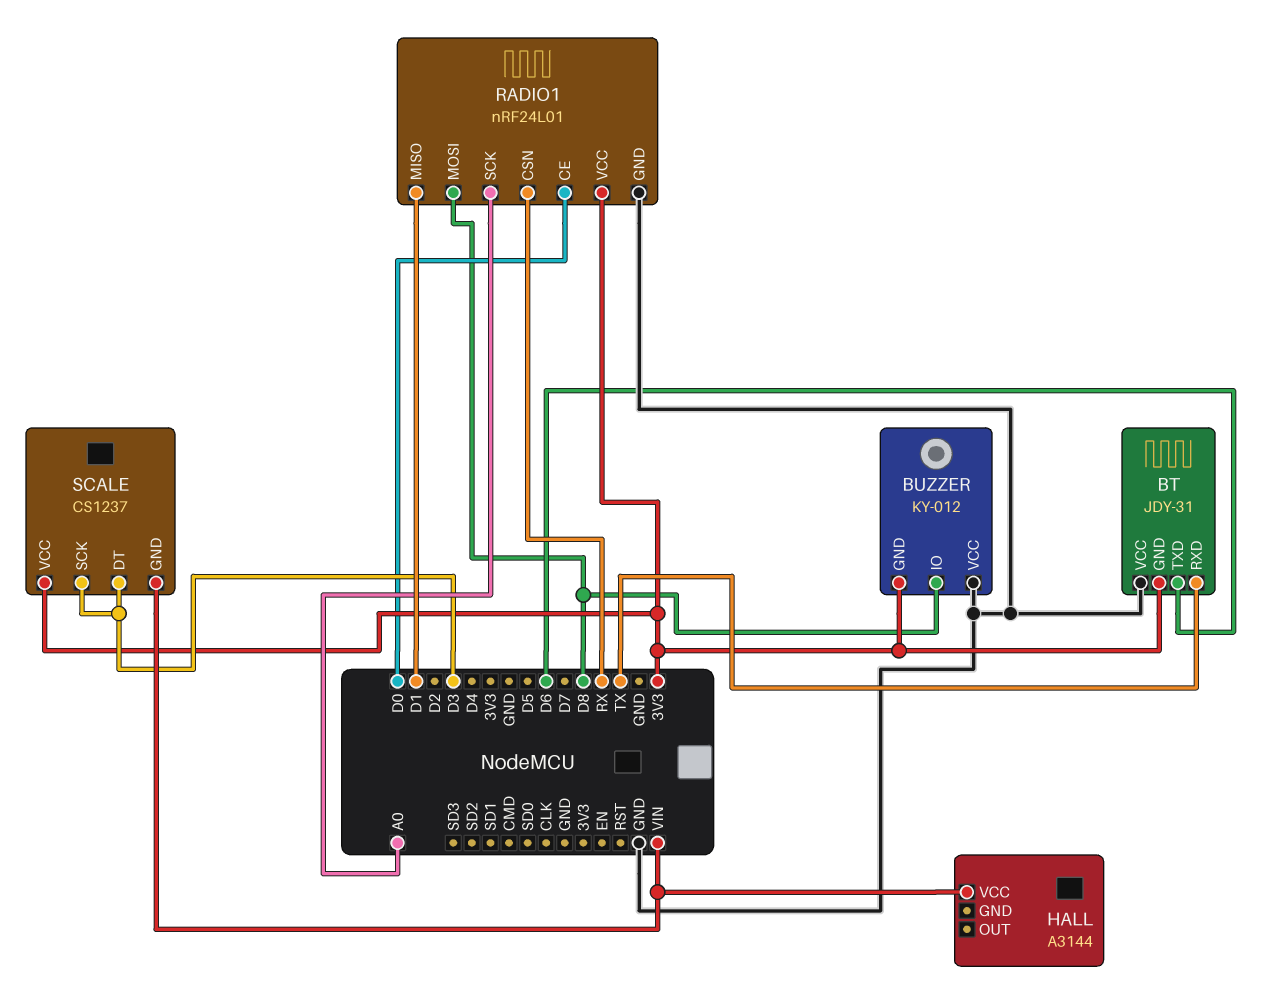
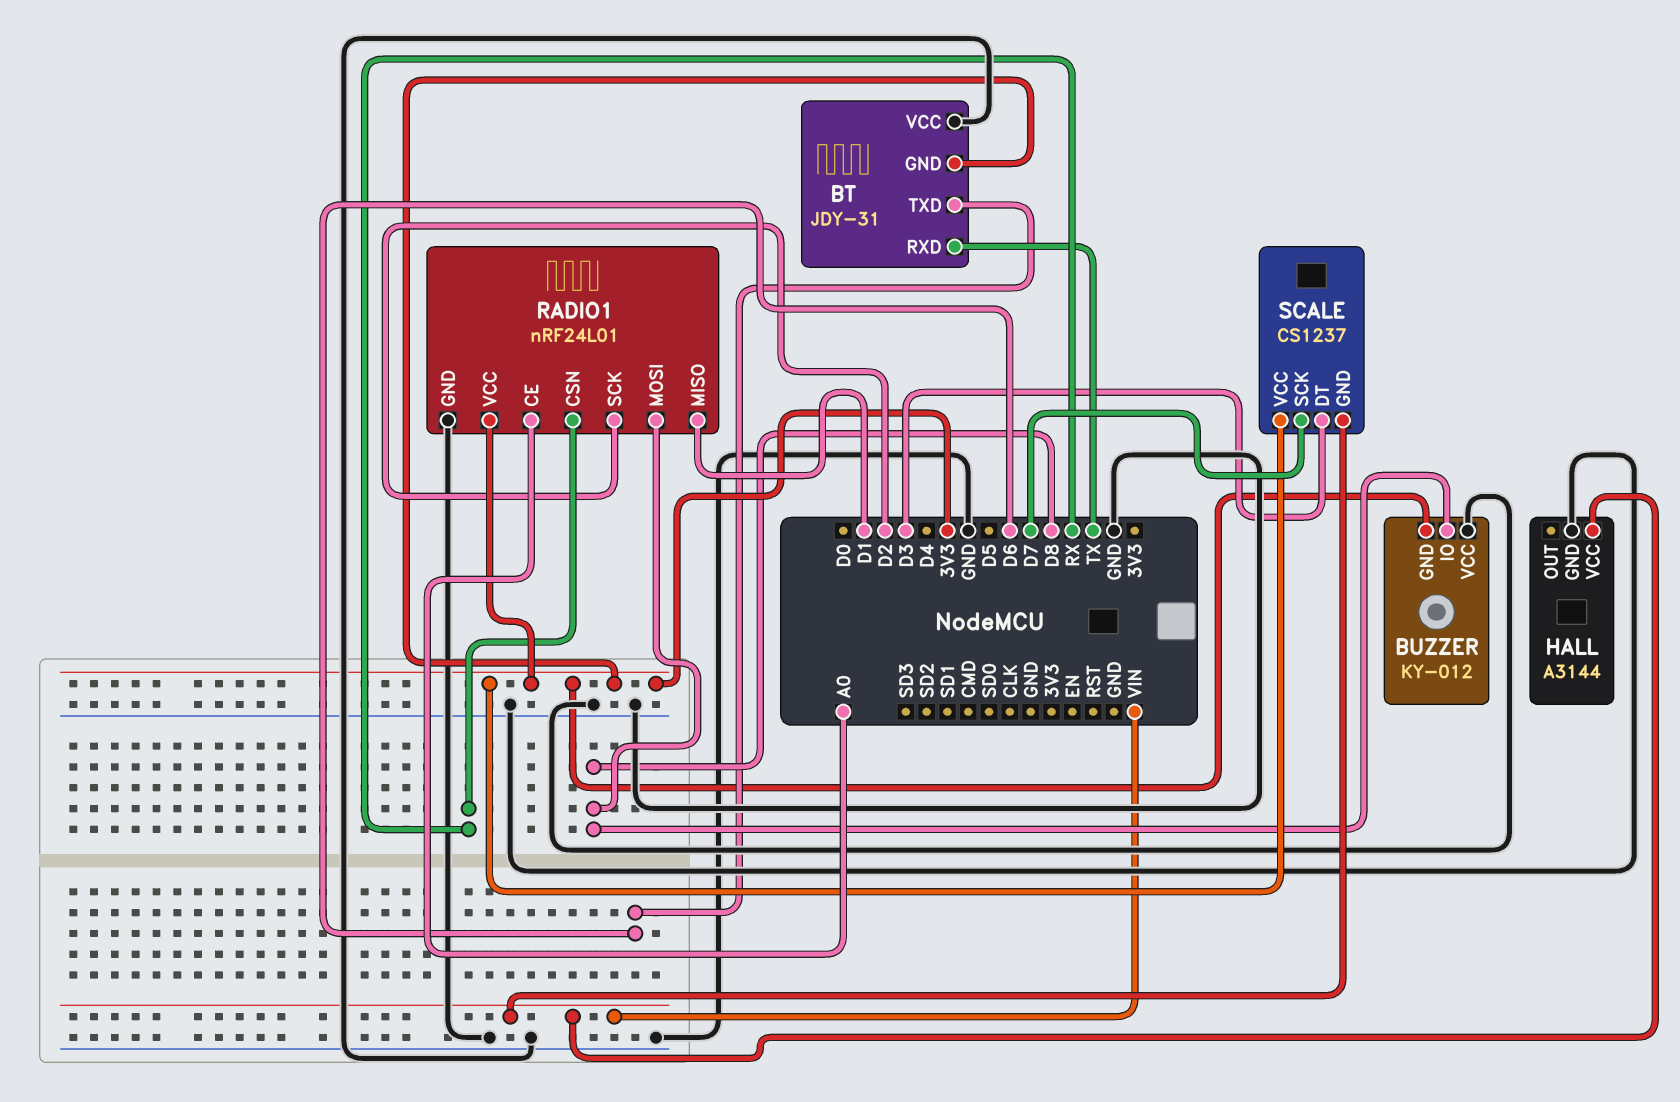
HALL pin GND: none -> GND
RADIO1 pin CE: D0 -> A0
RADIO1 pin SCK: A0 -> D2
SCALE pin SCK: D3 -> D7

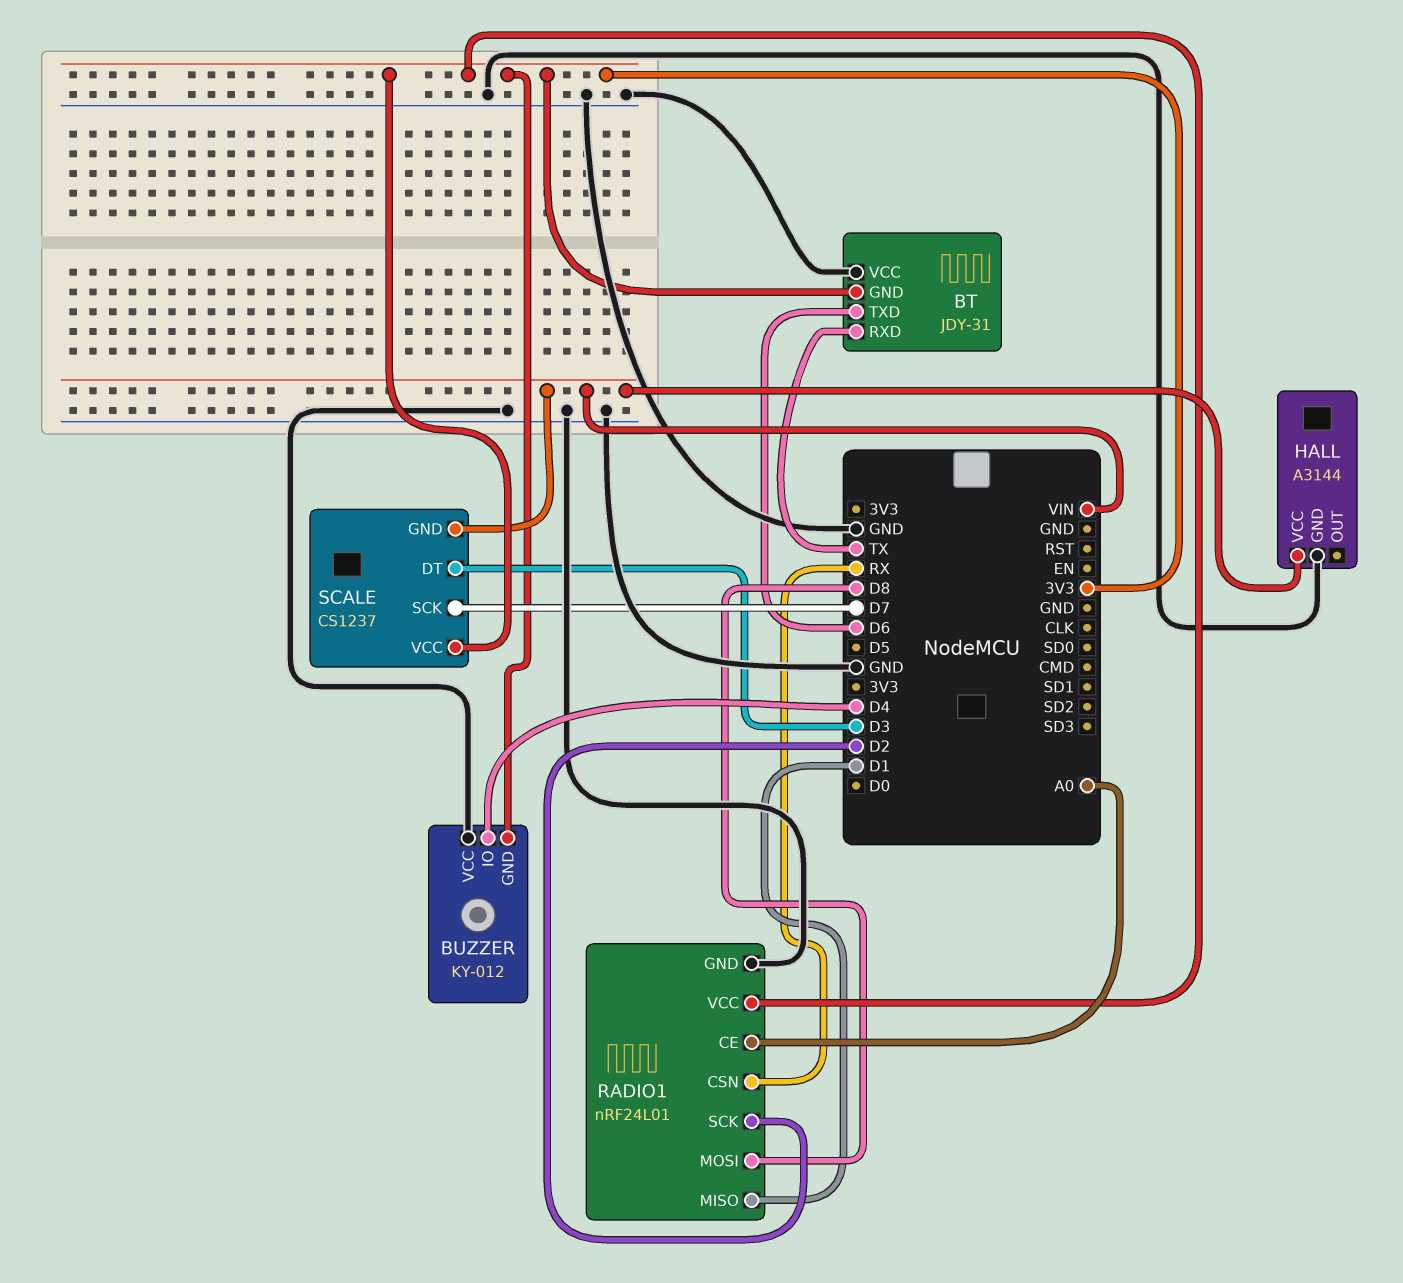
BUZZER pin IO: D8 -> D4

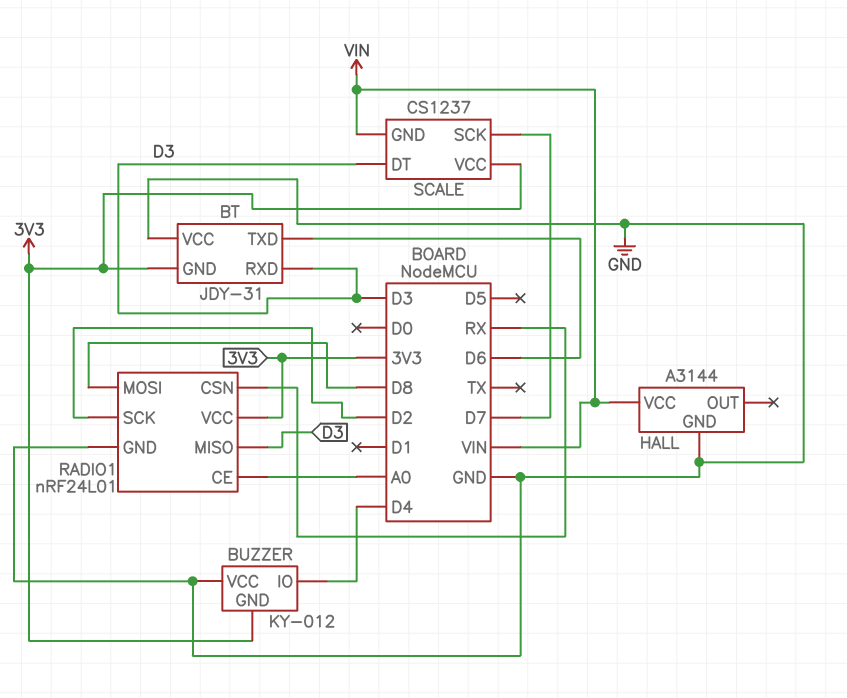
BT pin RXD: TX -> D3
RADIO1 pin MISO: D1 -> D3

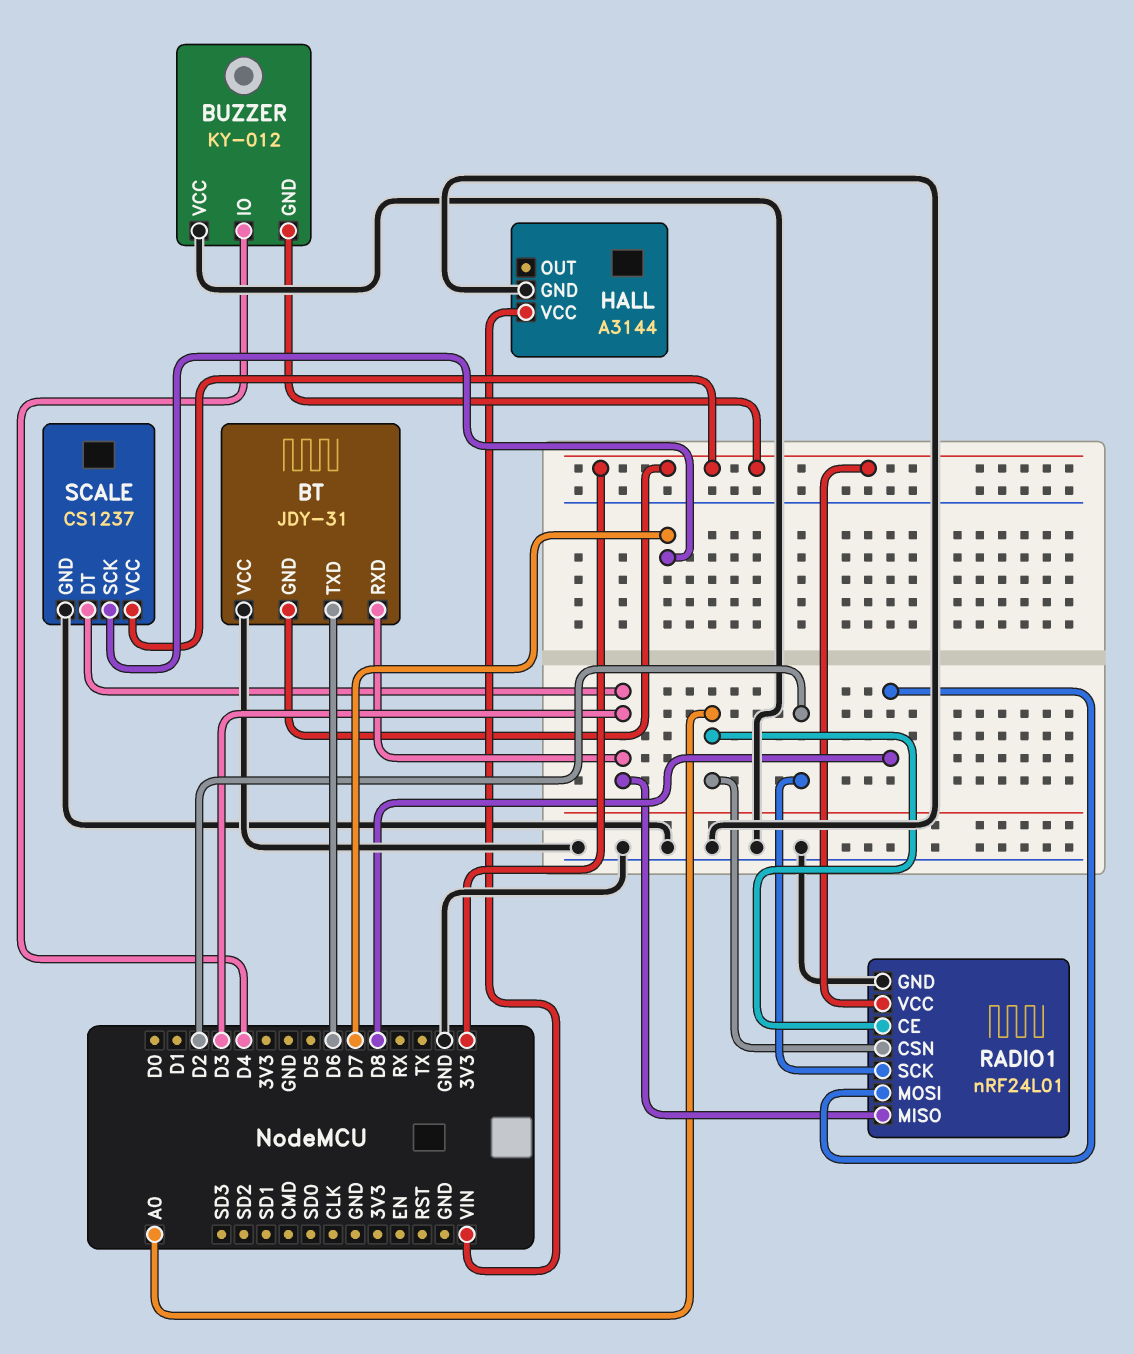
RADIO1 pin CSN: RX -> A0
SCALE pin GND: VIN -> GND

